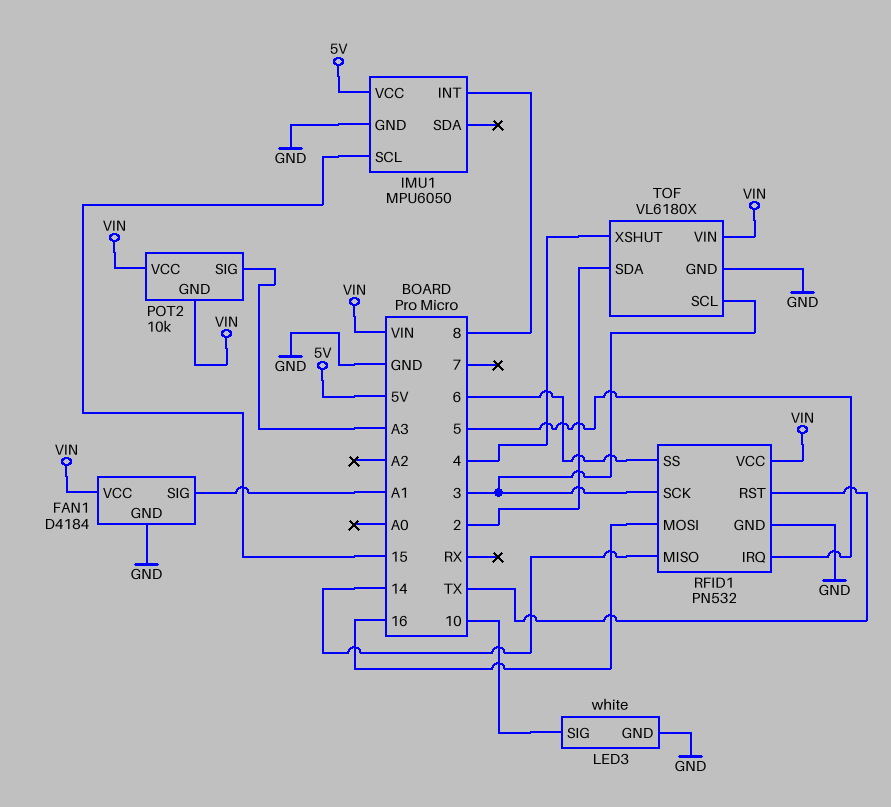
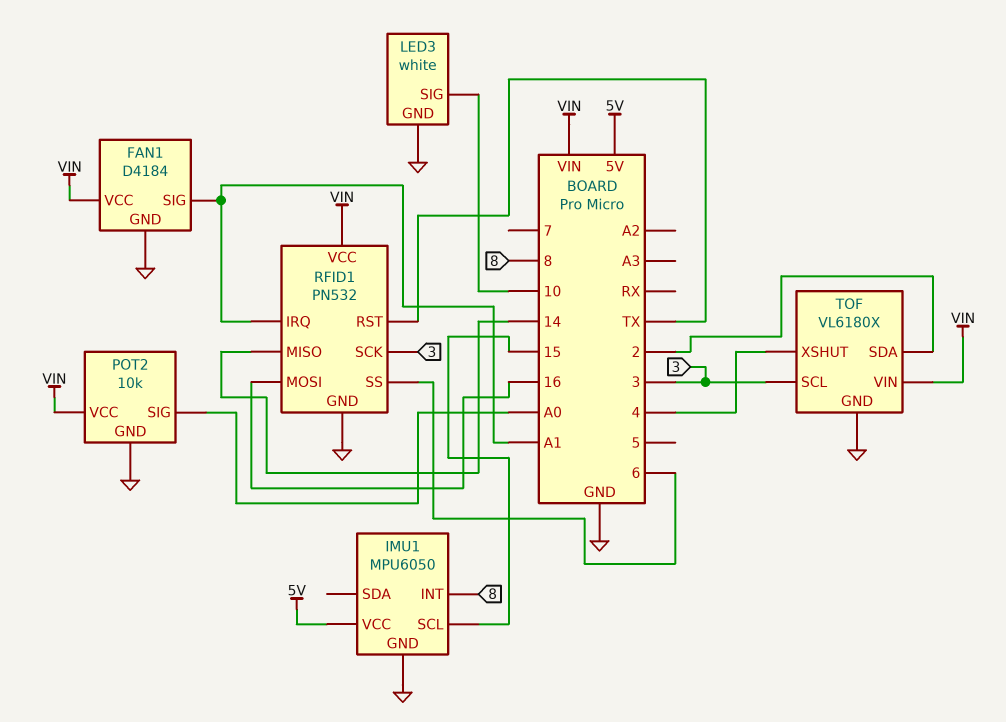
POT2 pin GND: VIN -> GND
POT2 pin SIG: A3 -> A0
RFID1 pin IRQ: 5 -> A1

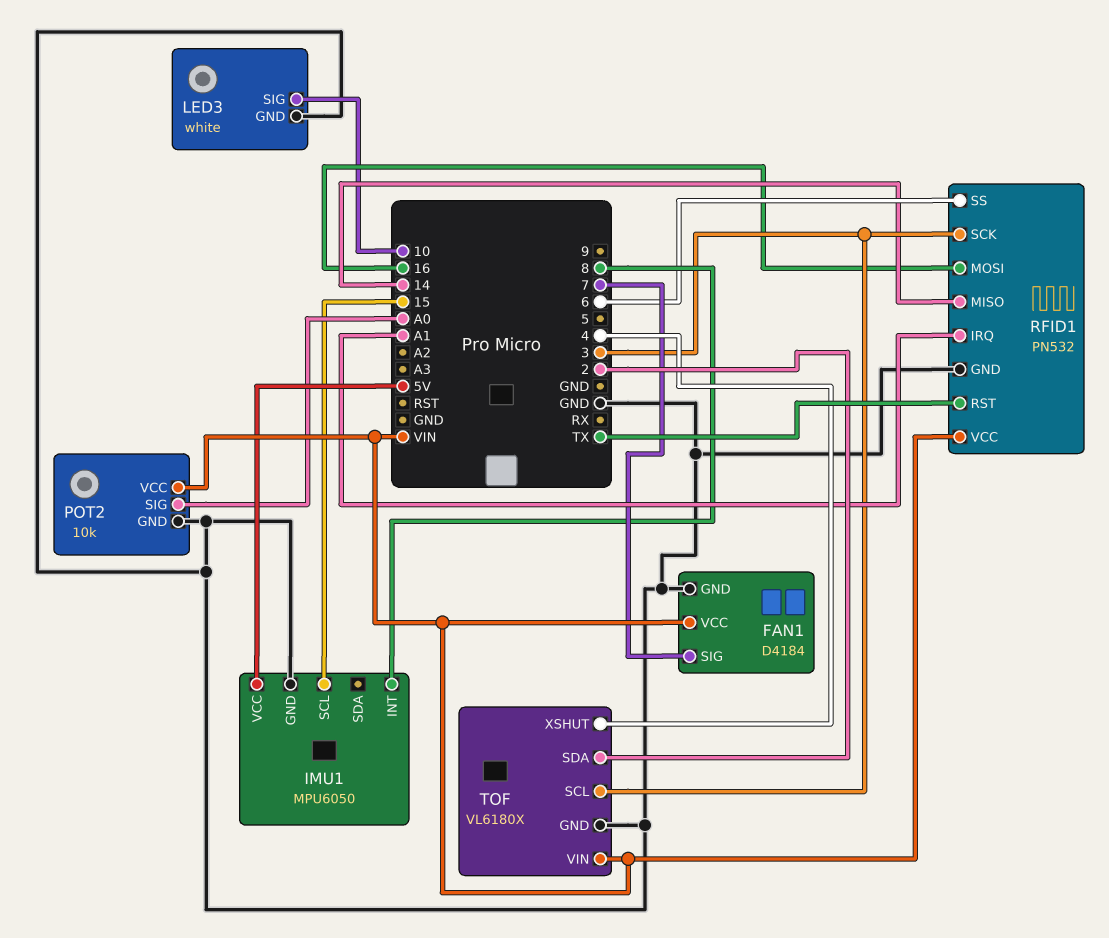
FAN1 pin SIG: A1 -> 7

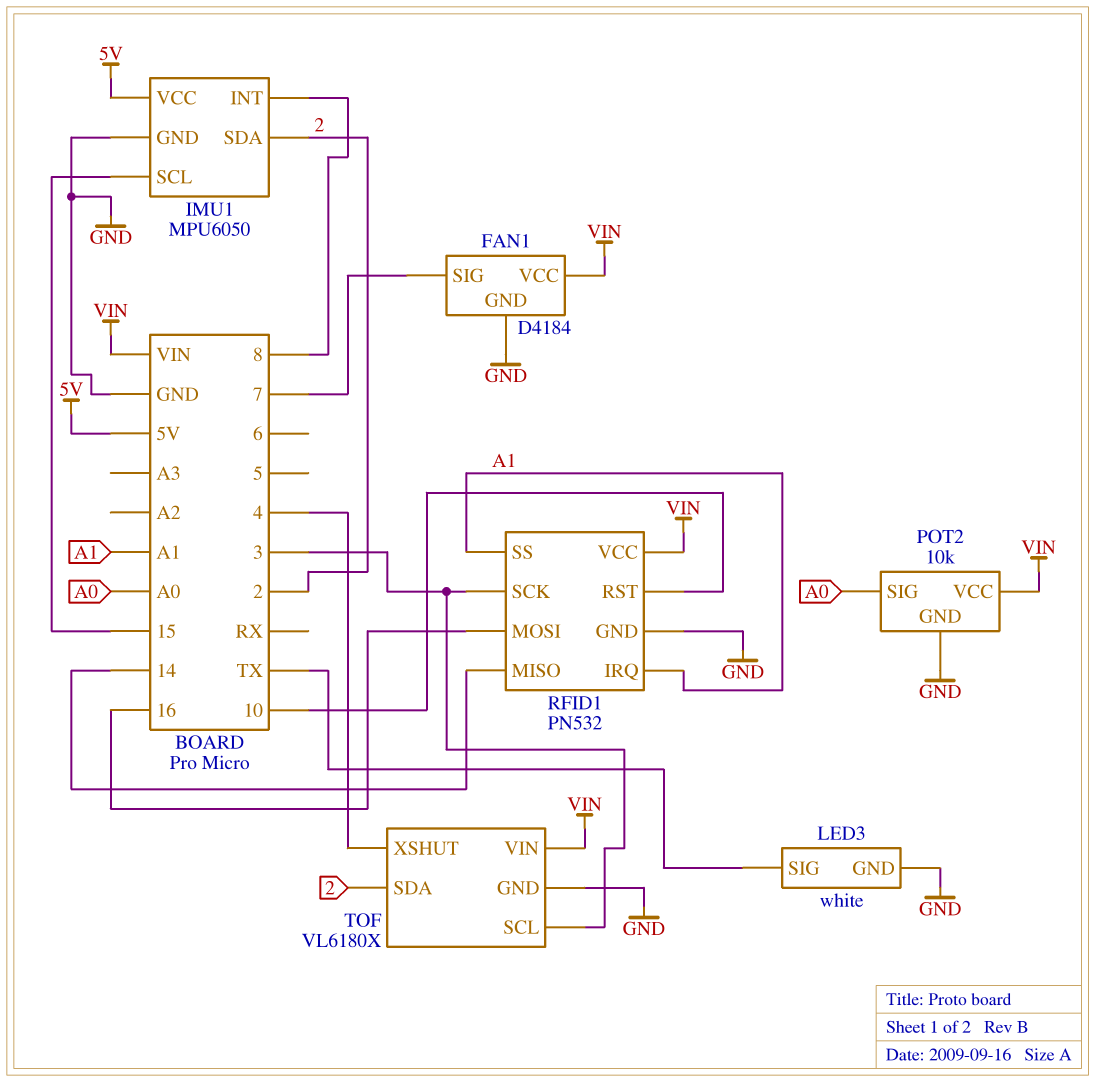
IMU1 pin SDA: none -> 2
LED3 pin SIG: 10 -> TX
RFID1 pin RST: TX -> 10
RFID1 pin SS: 6 -> A1

